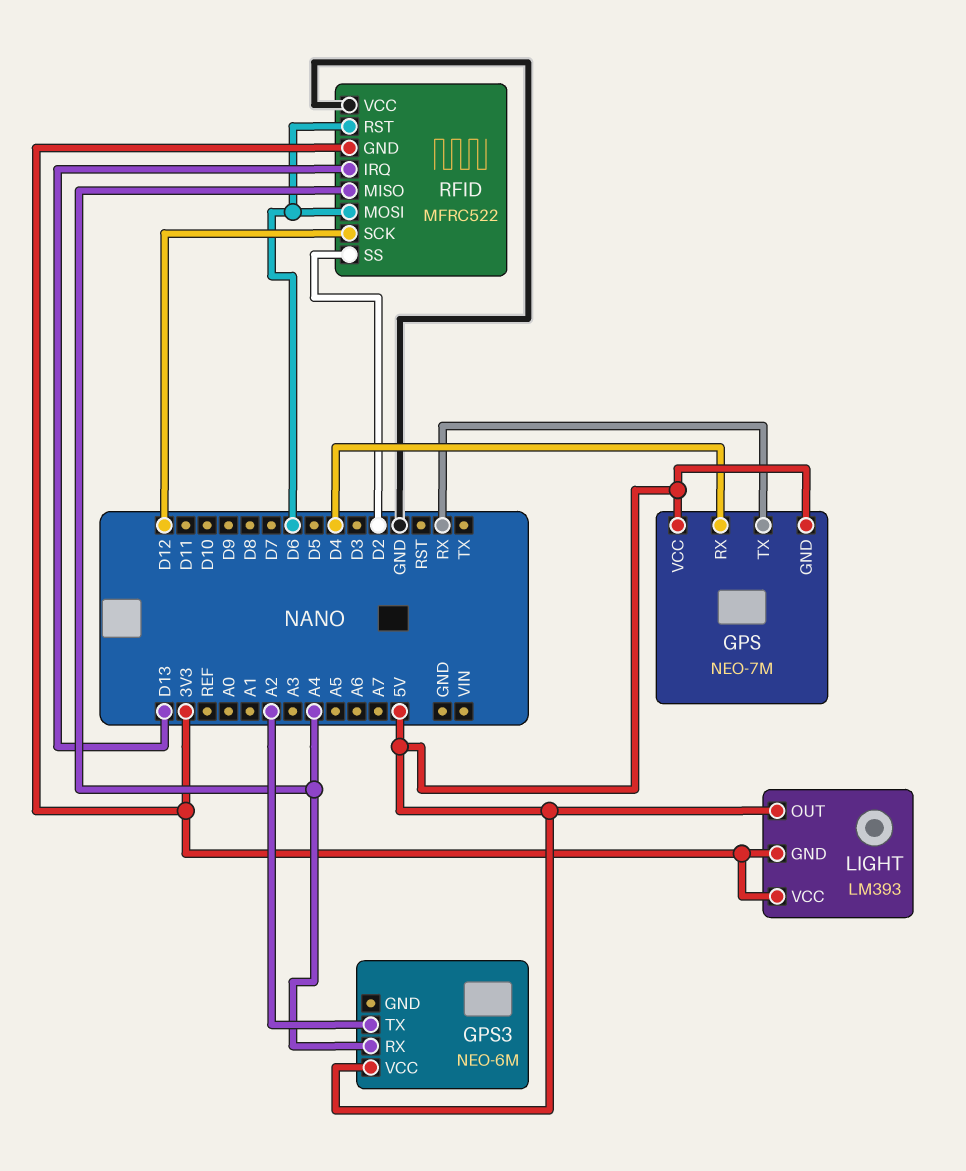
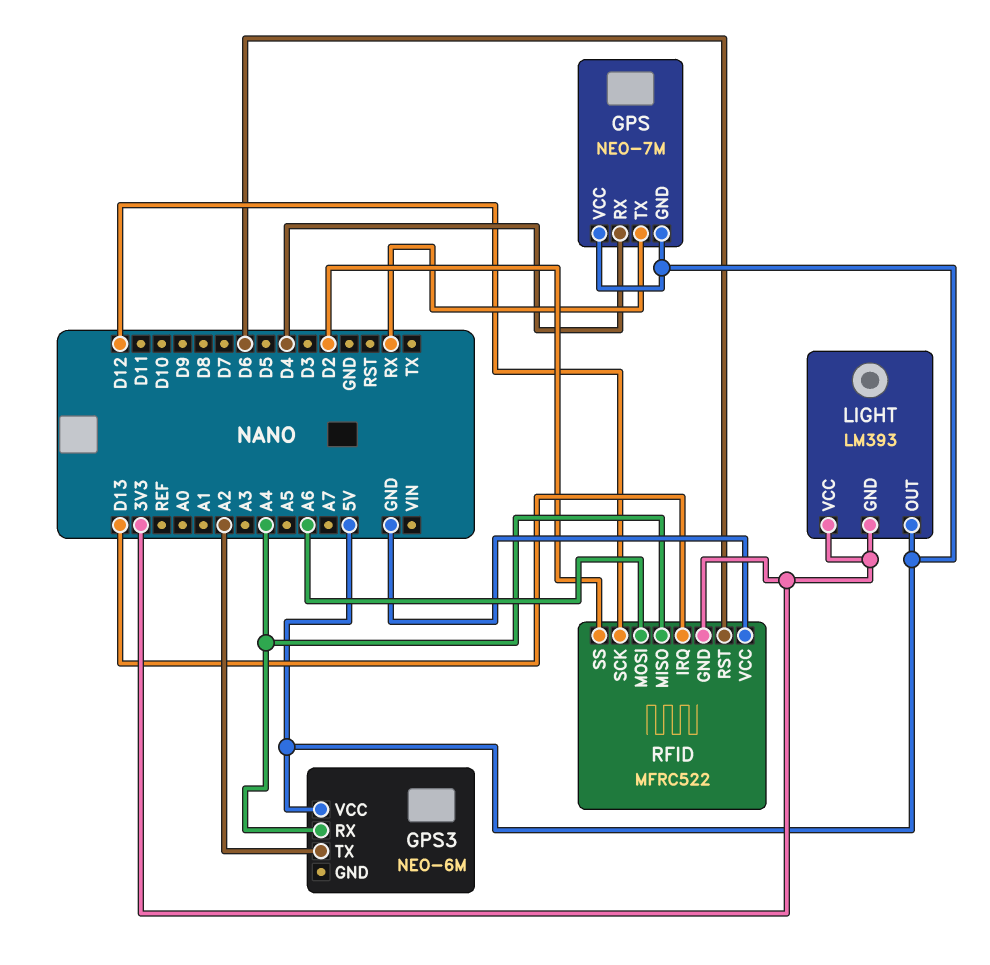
RFID pin MOSI: D6 -> A6

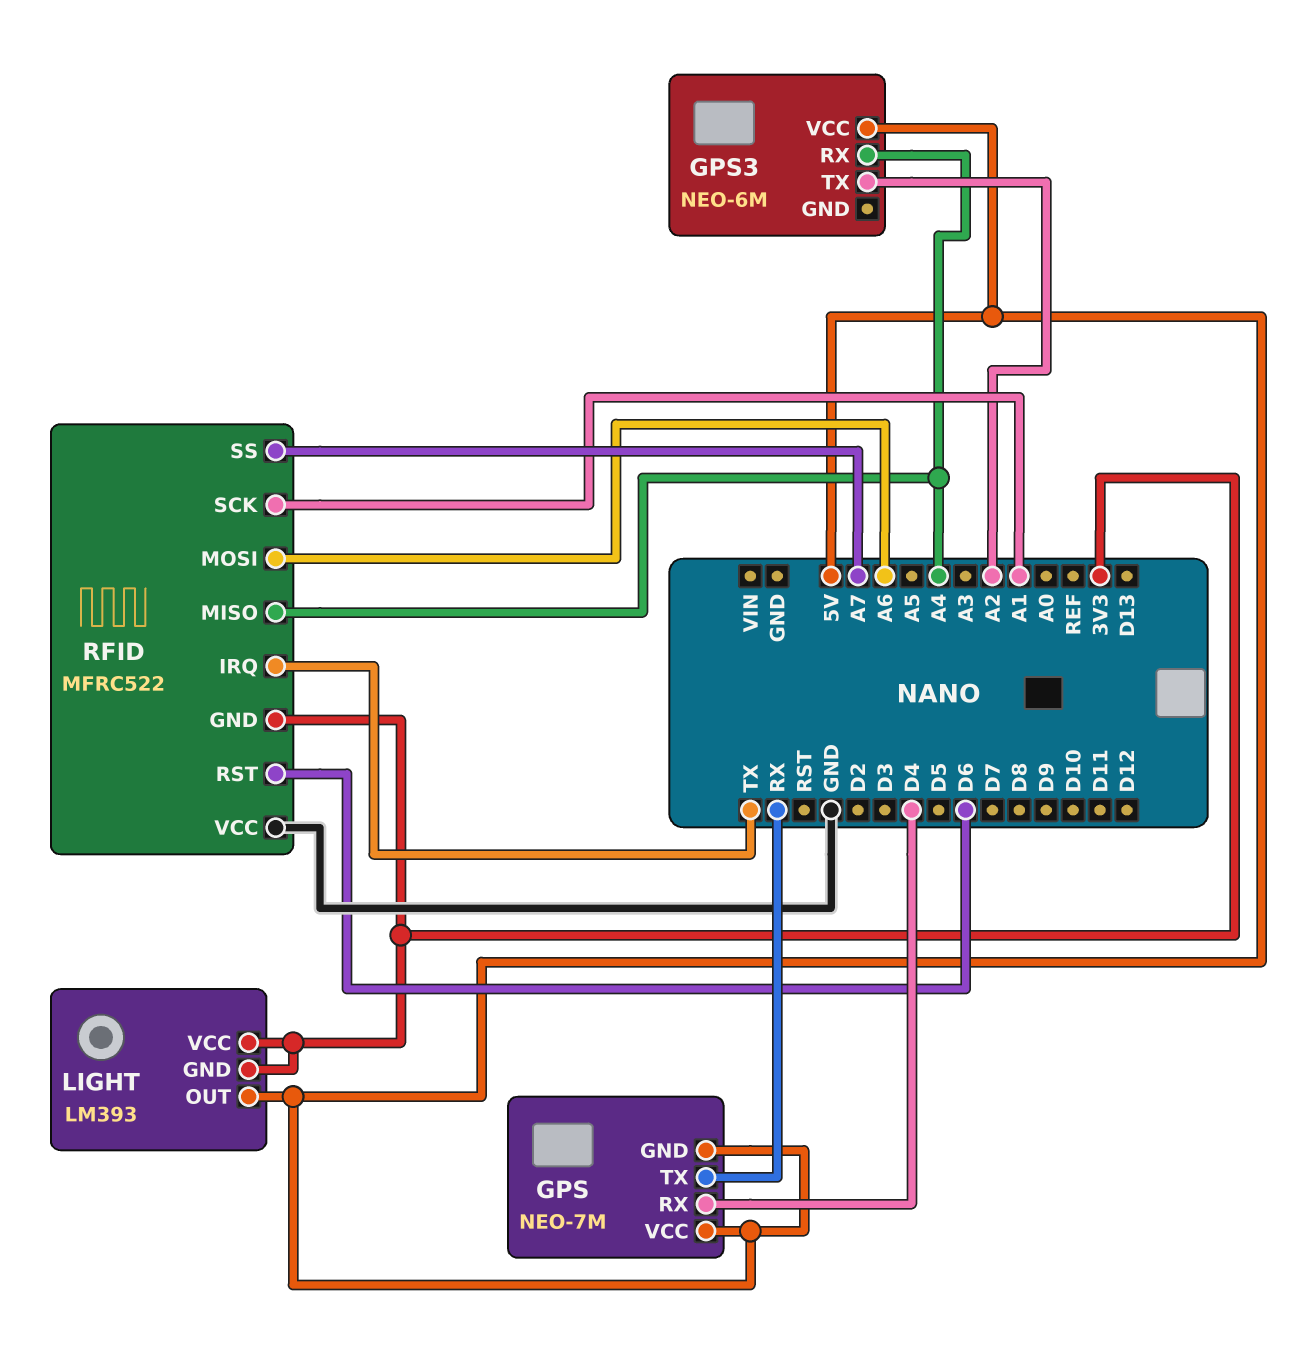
RFID pin IRQ: D13 -> TX
RFID pin SCK: D12 -> A1
RFID pin SS: D2 -> A7

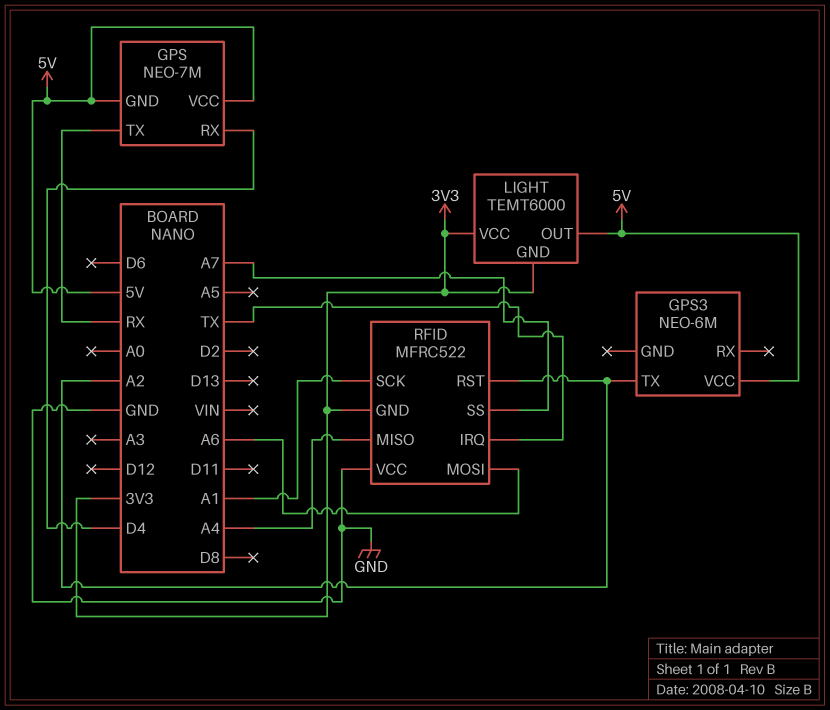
GPS3 pin RX: A4 -> none
LIGHT: LM393 -> TEMT6000
RFID pin RST: D6 -> A2

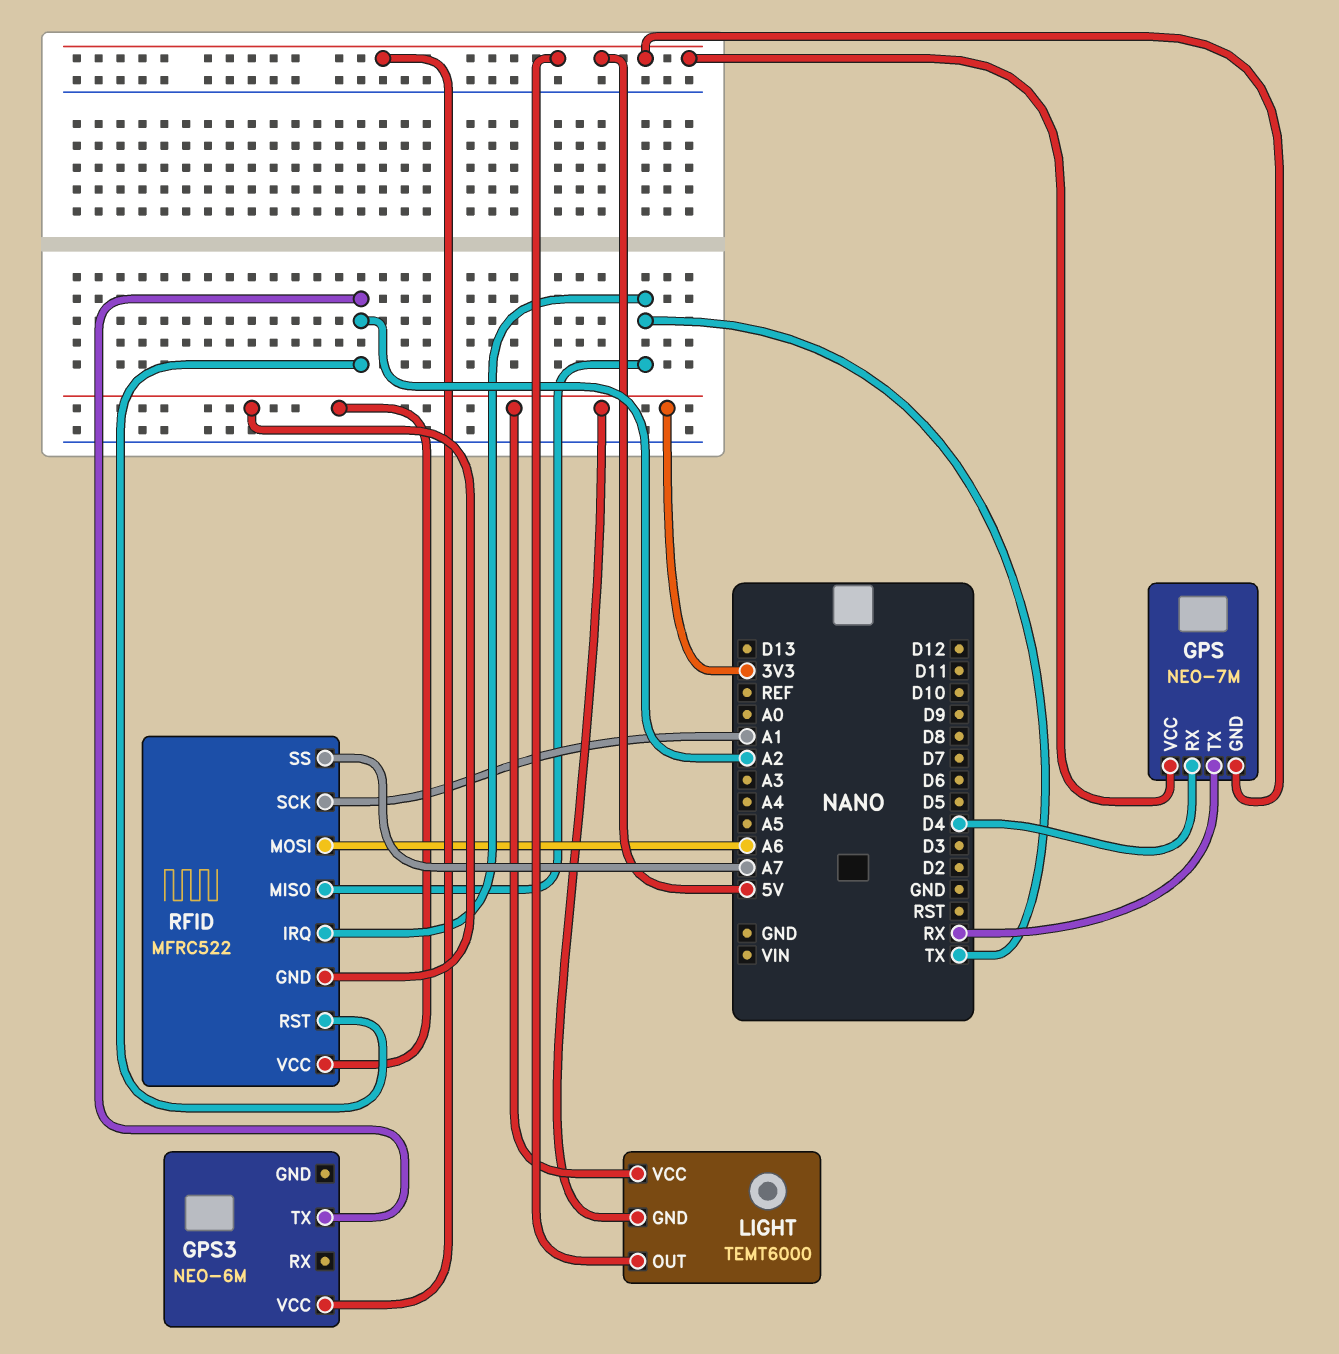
RFID pin MISO: A4 -> TX
RFID pin VCC: GND -> 3V3

